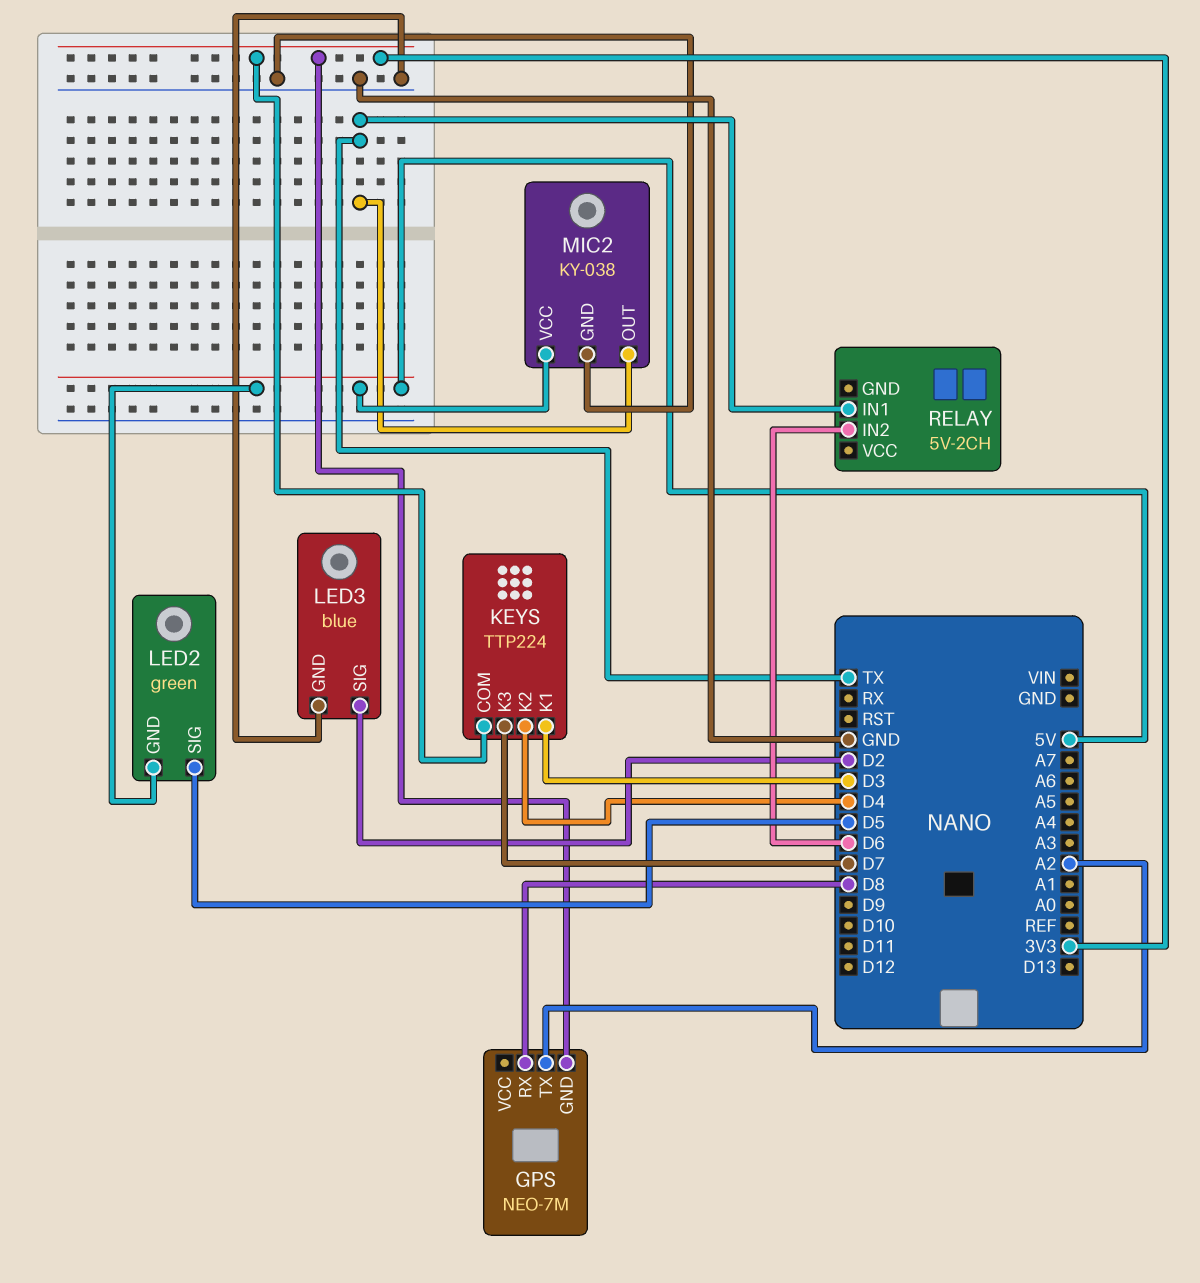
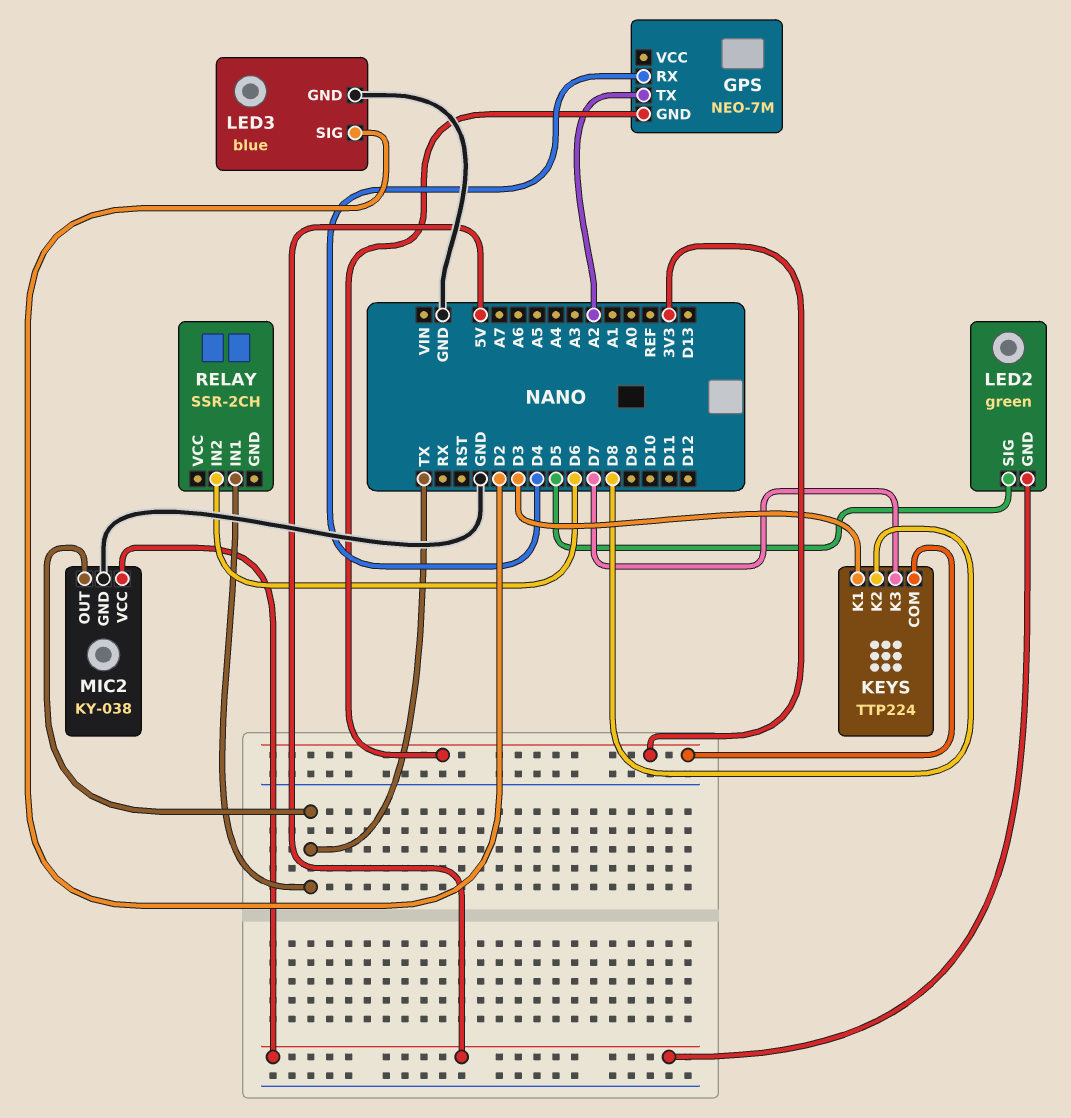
GPS pin RX: D8 -> D4
KEYS pin K2: D4 -> D8
RELAY: 5V-2CH -> SSR-2CH

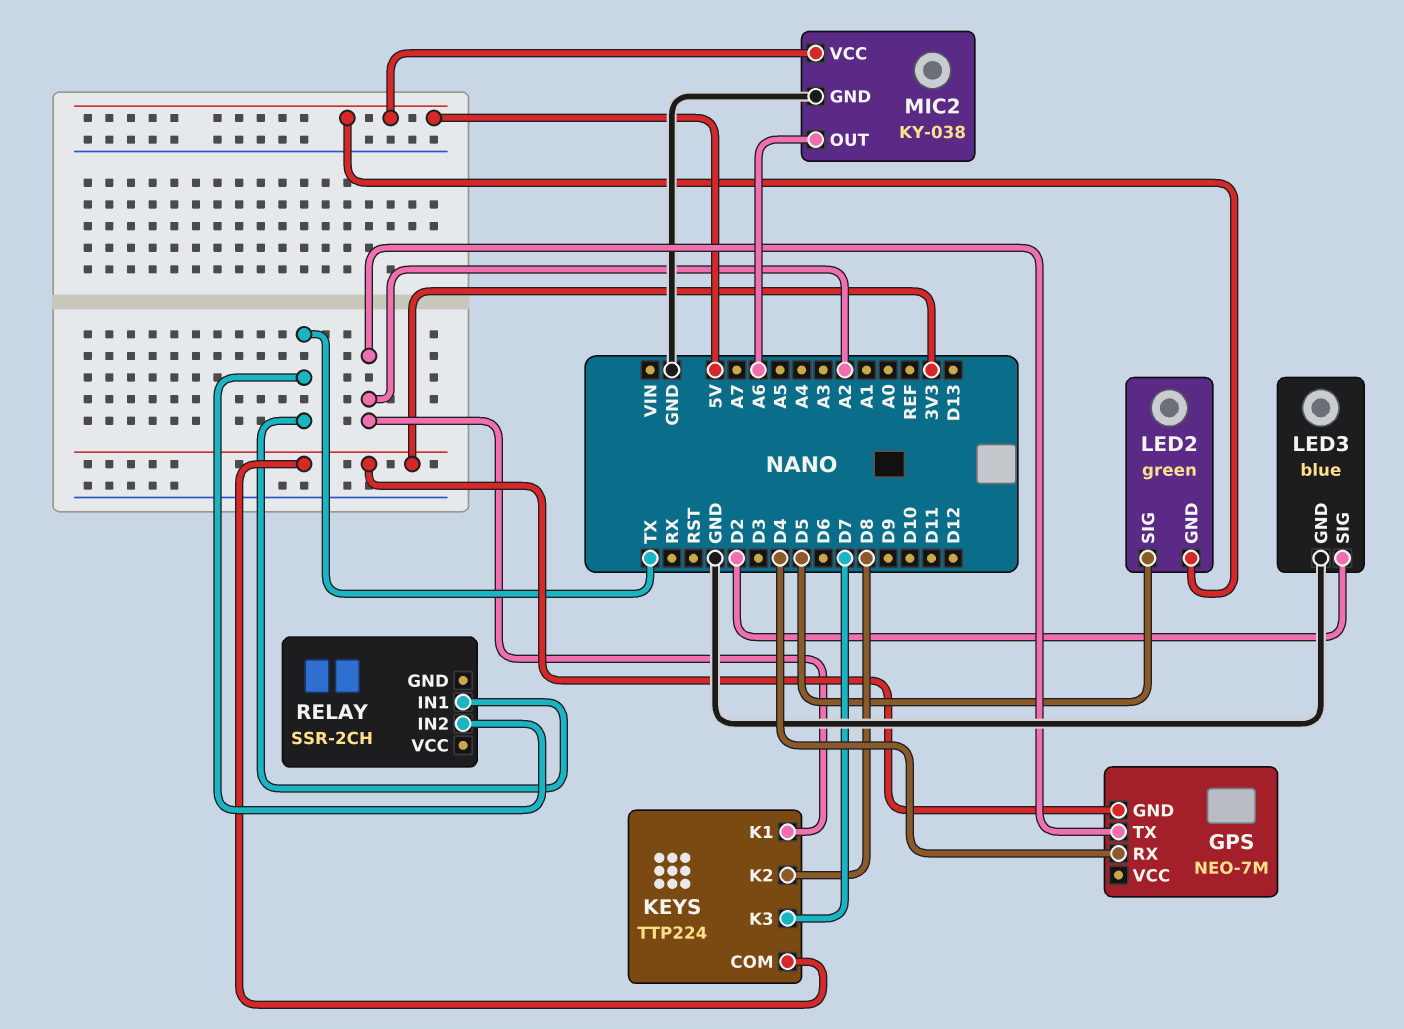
KEYS pin K1: D3 -> A2
MIC2 pin OUT: TX -> A6
RELAY pin IN2: D6 -> TX

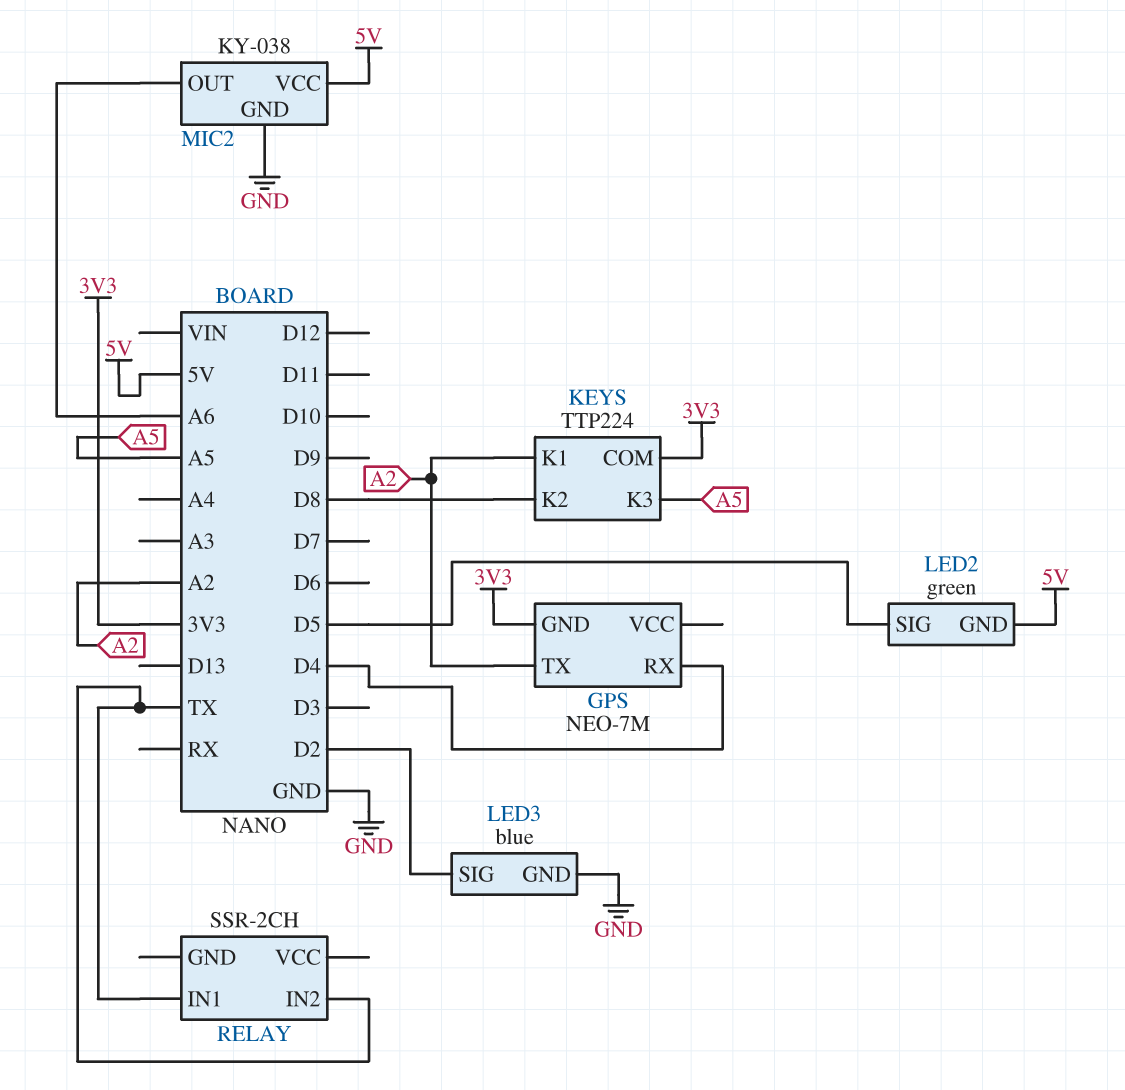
KEYS pin K3: D7 -> A5

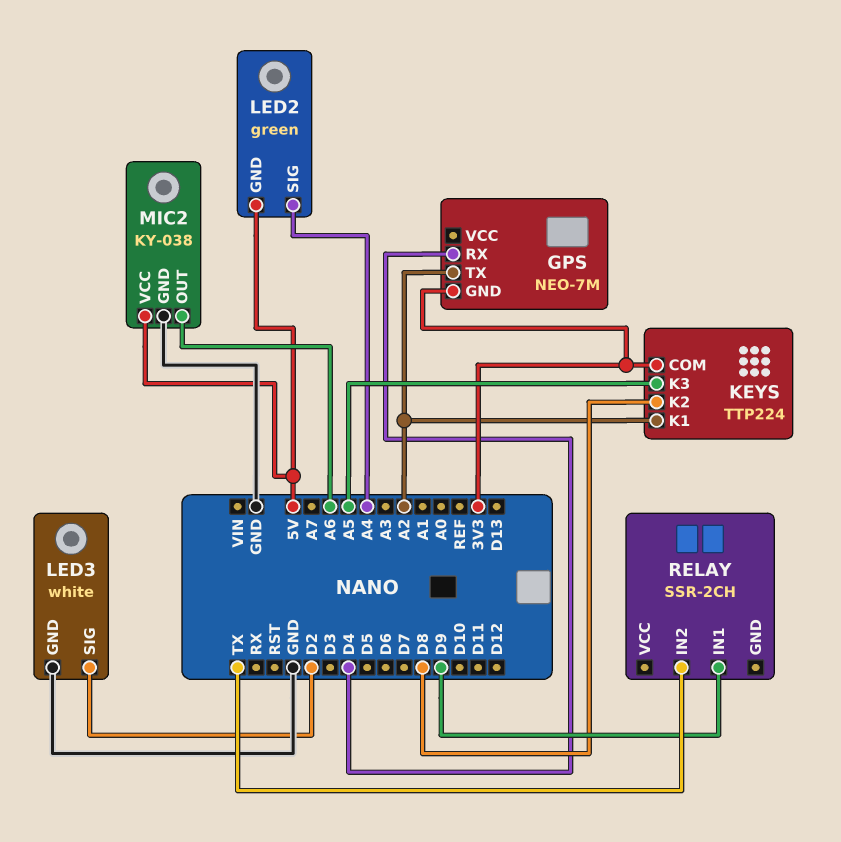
LED2 pin SIG: D5 -> A4
LED3: blue -> white
RELAY pin IN1: TX -> D9

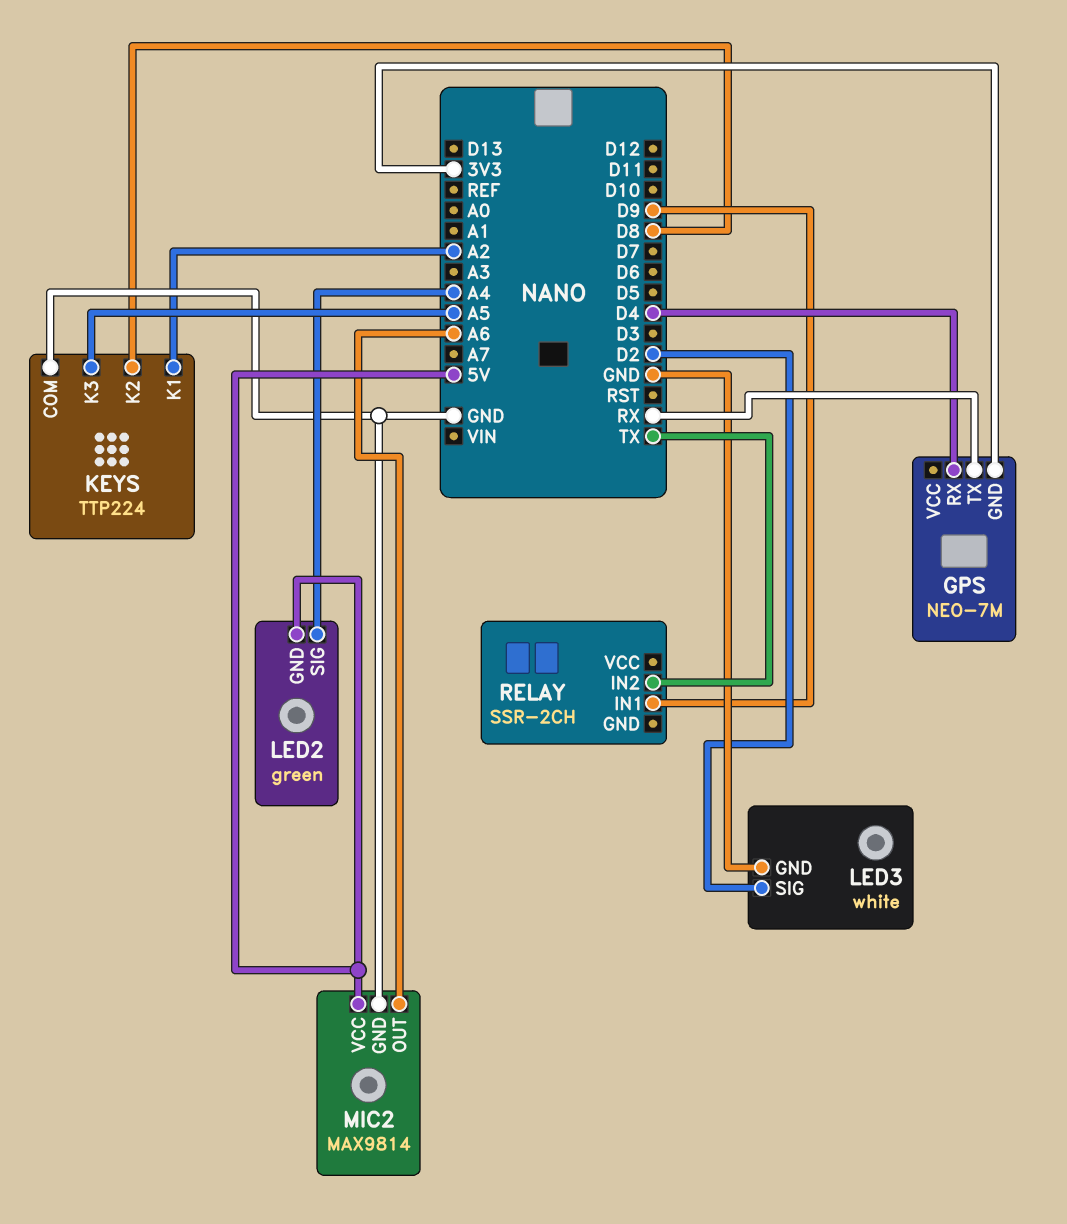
GPS pin TX: A2 -> RX
KEYS pin COM: 3V3 -> GND
MIC2: KY-038 -> MAX9814

